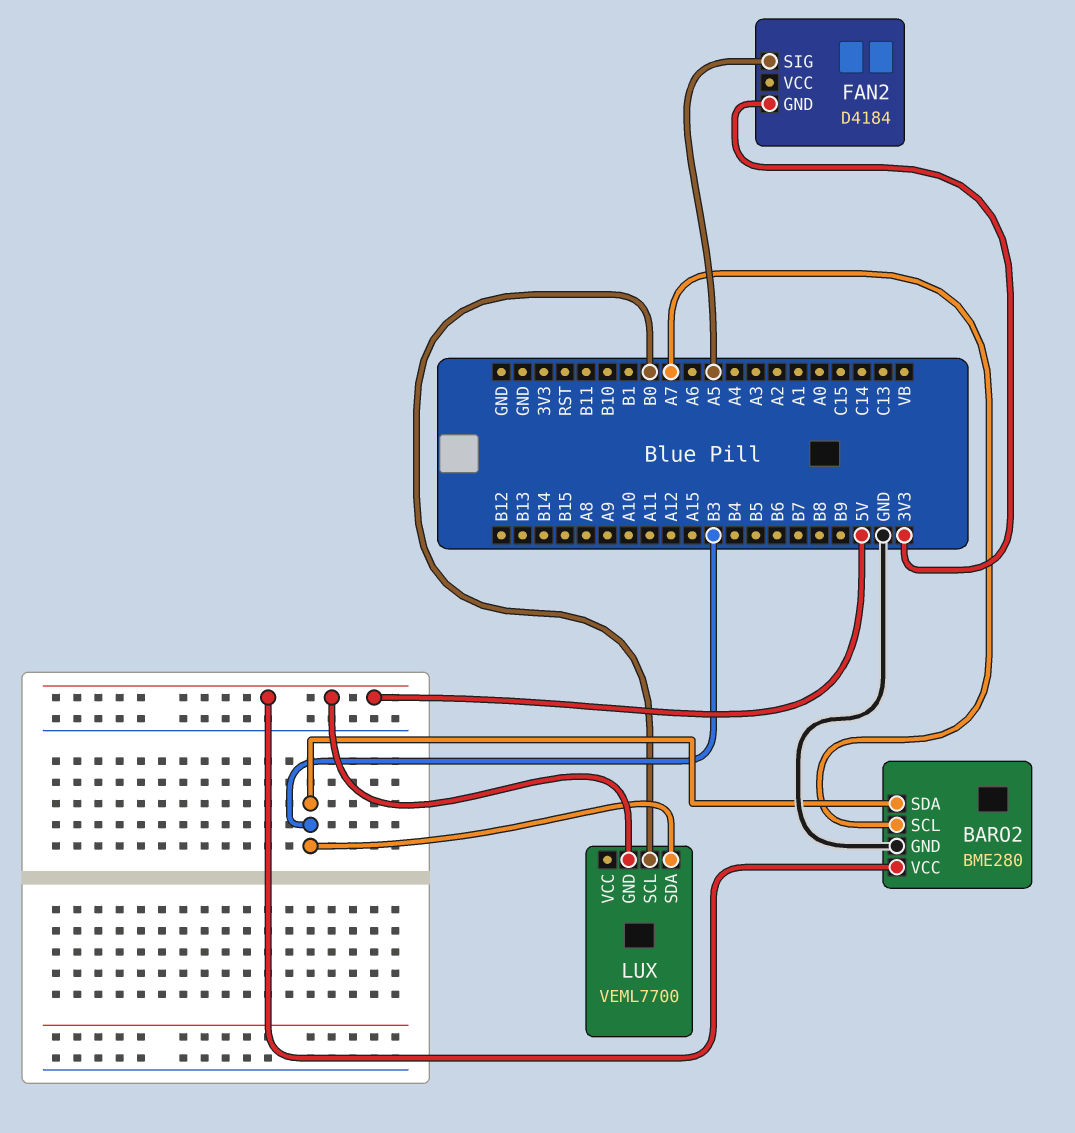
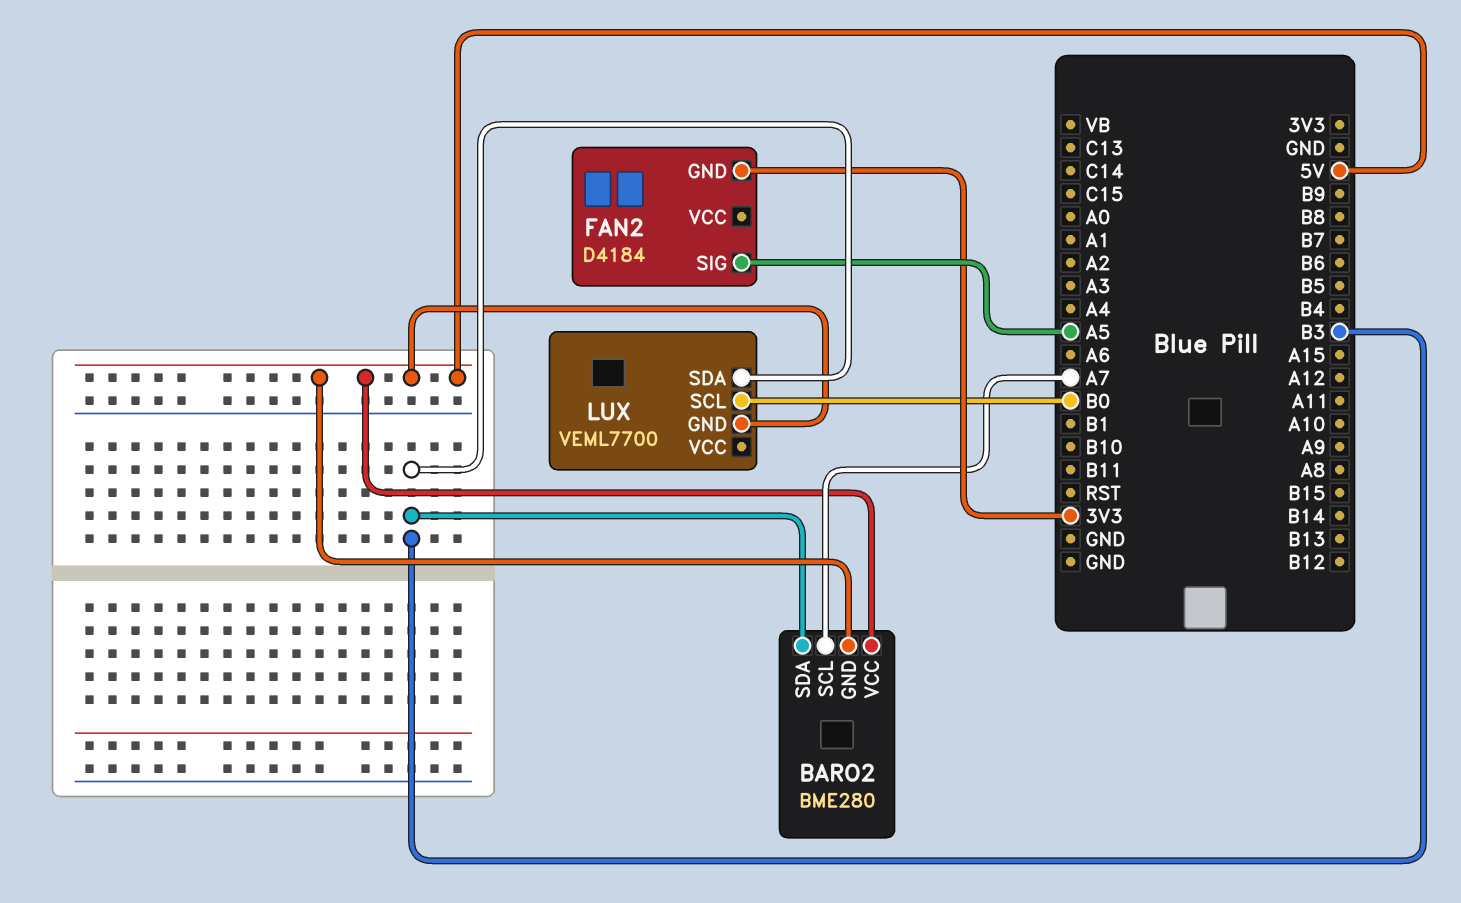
BARO2 pin GND: GND -> 5V

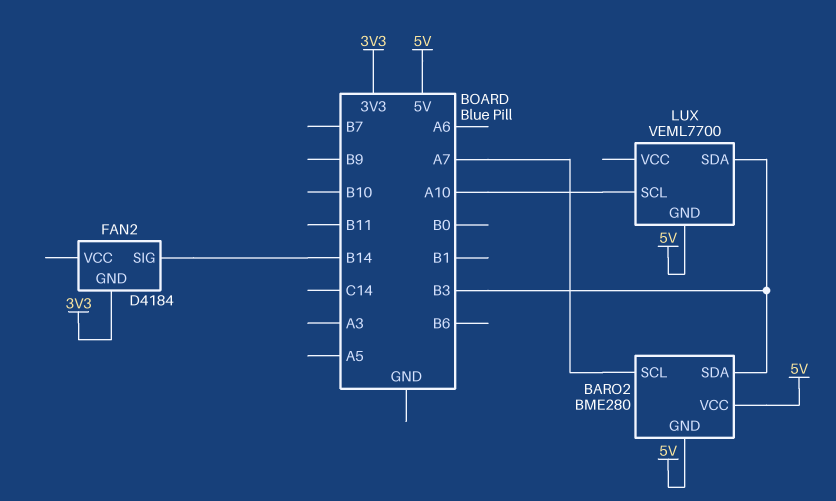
FAN2 pin SIG: A5 -> B14
LUX pin SCL: B0 -> A10

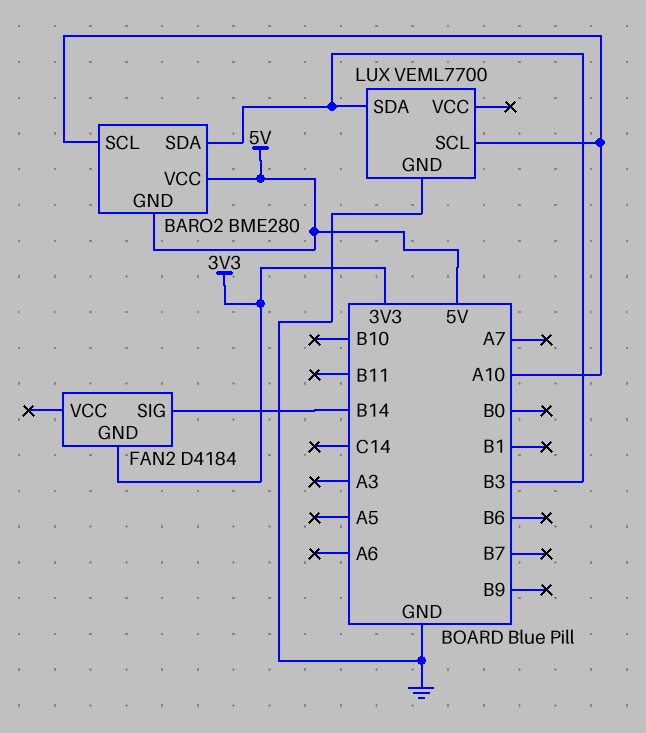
BARO2 pin SCL: A7 -> A10
LUX pin GND: 5V -> GND

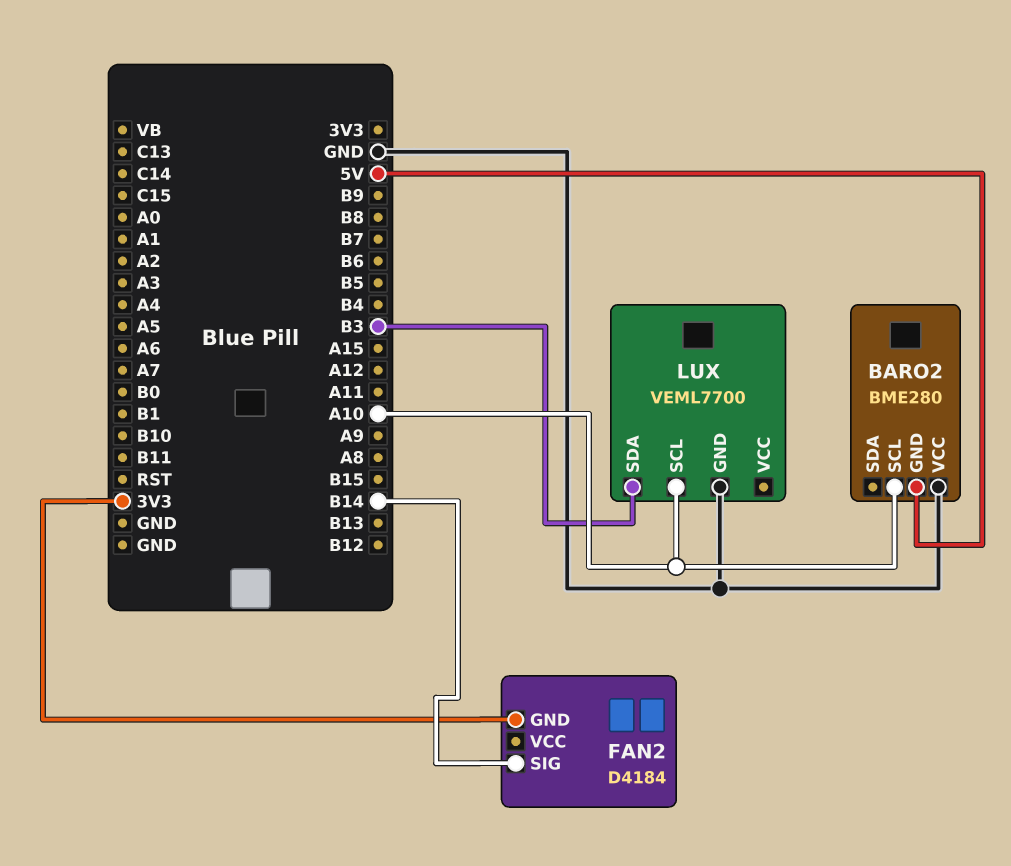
BARO2 pin SDA: B3 -> none
BARO2 pin VCC: 5V -> GND

